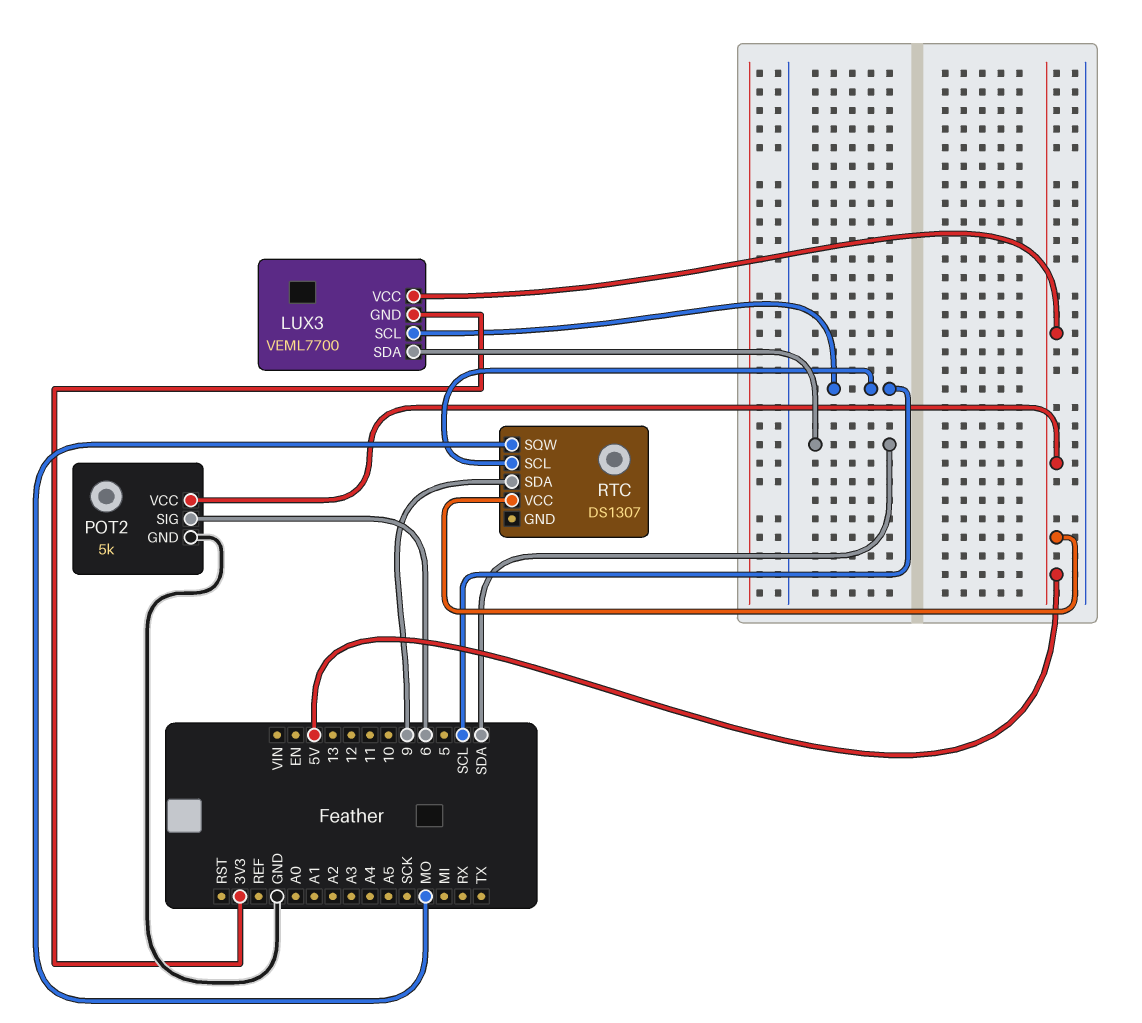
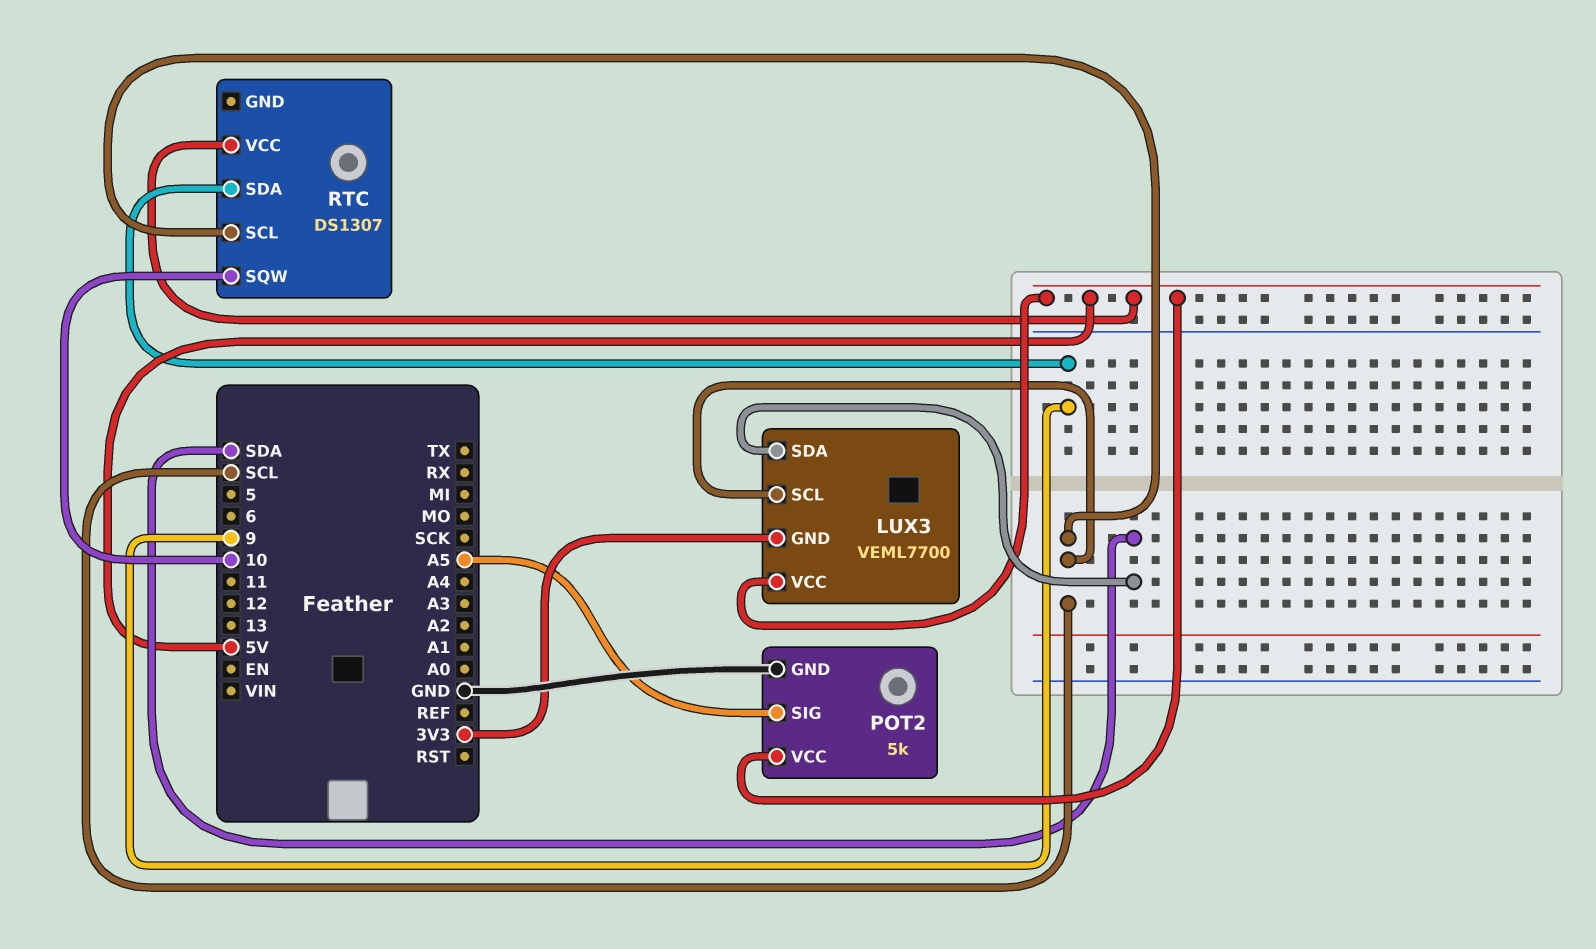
POT2 pin SIG: 6 -> A5
RTC pin SQW: MO -> 10

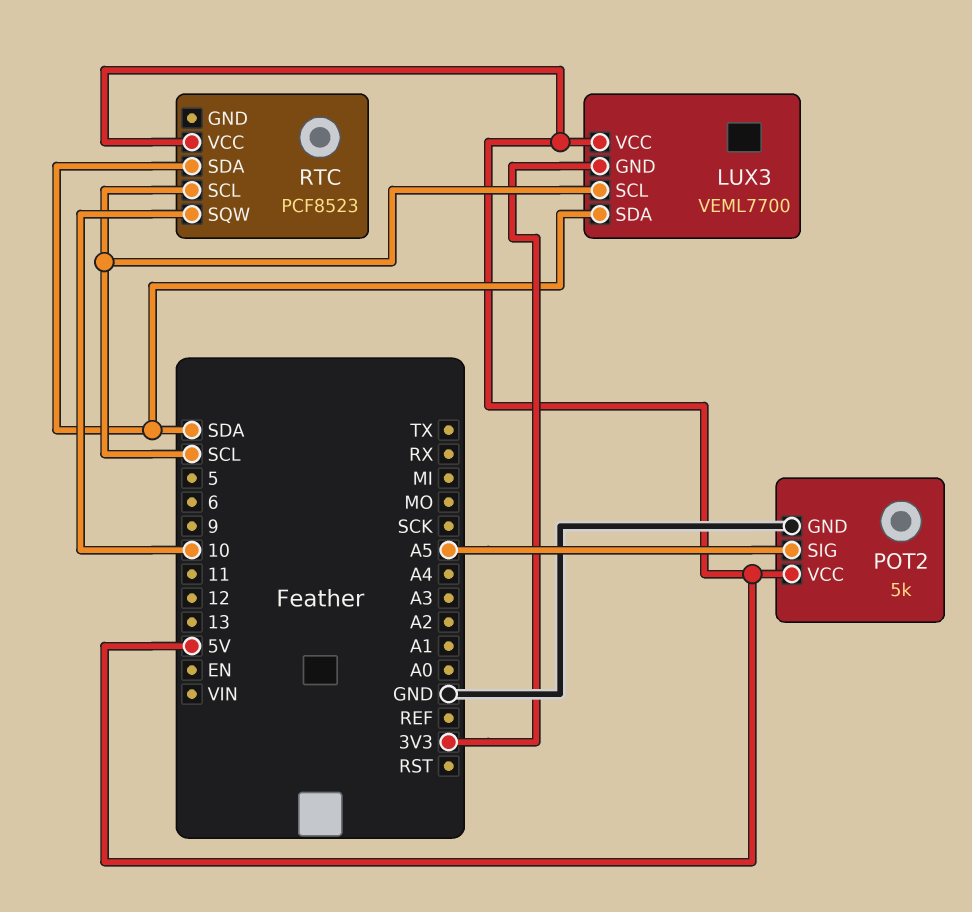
RTC: DS1307 -> PCF8523
RTC pin SDA: 9 -> SDA

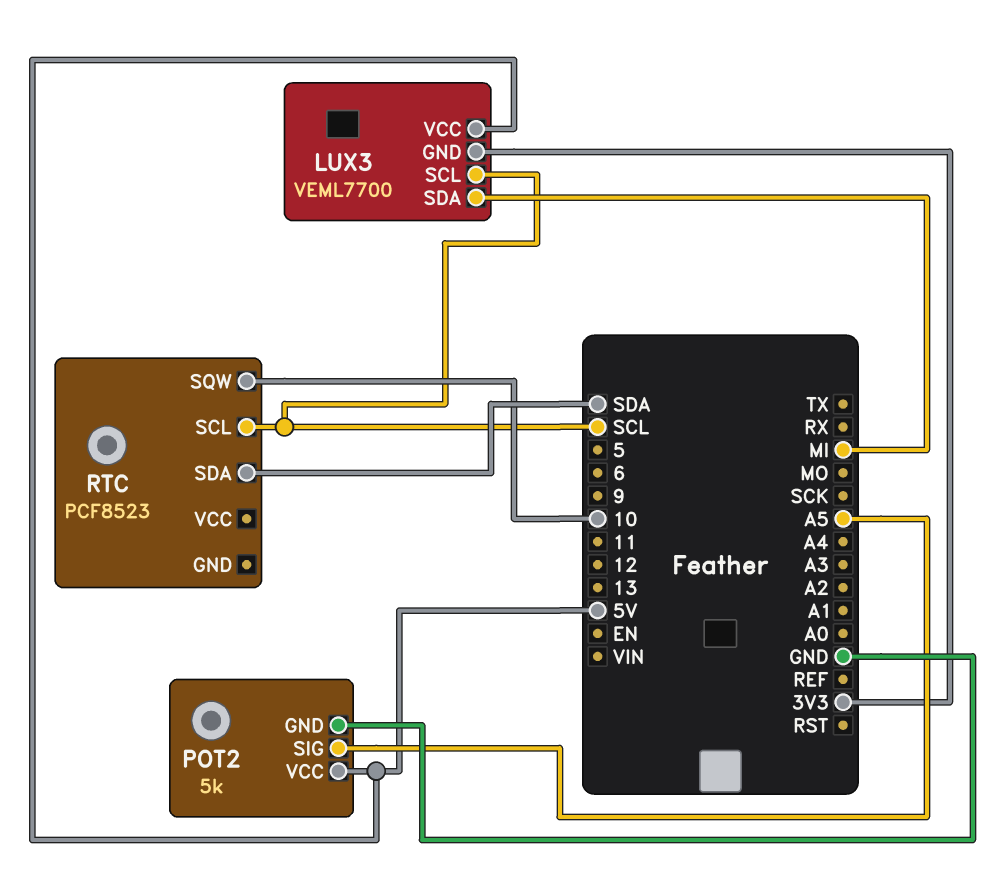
LUX3 pin SDA: SDA -> MI
RTC pin VCC: 5V -> none

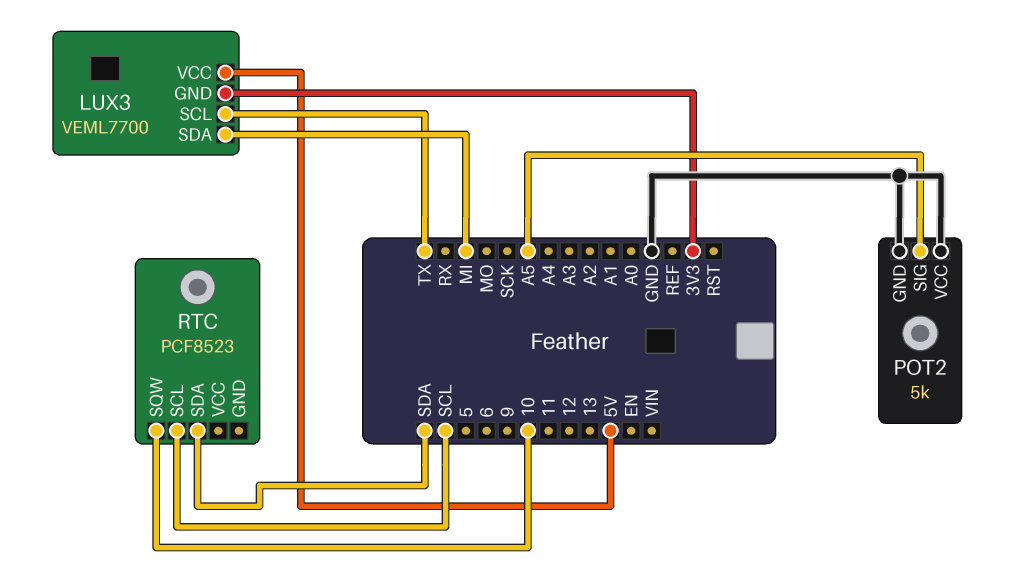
LUX3 pin SCL: SCL -> TX
POT2 pin VCC: 5V -> GND

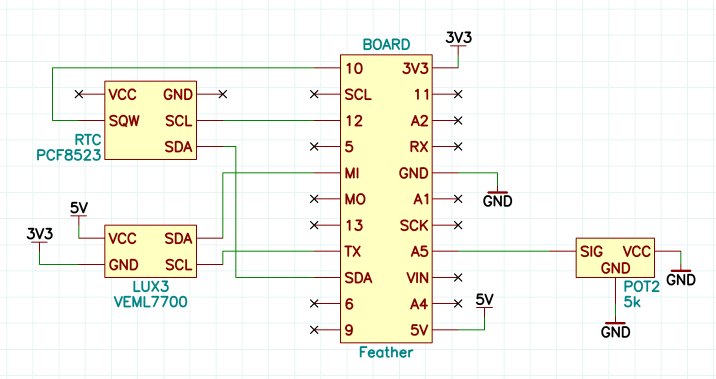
RTC pin SCL: SCL -> 12

